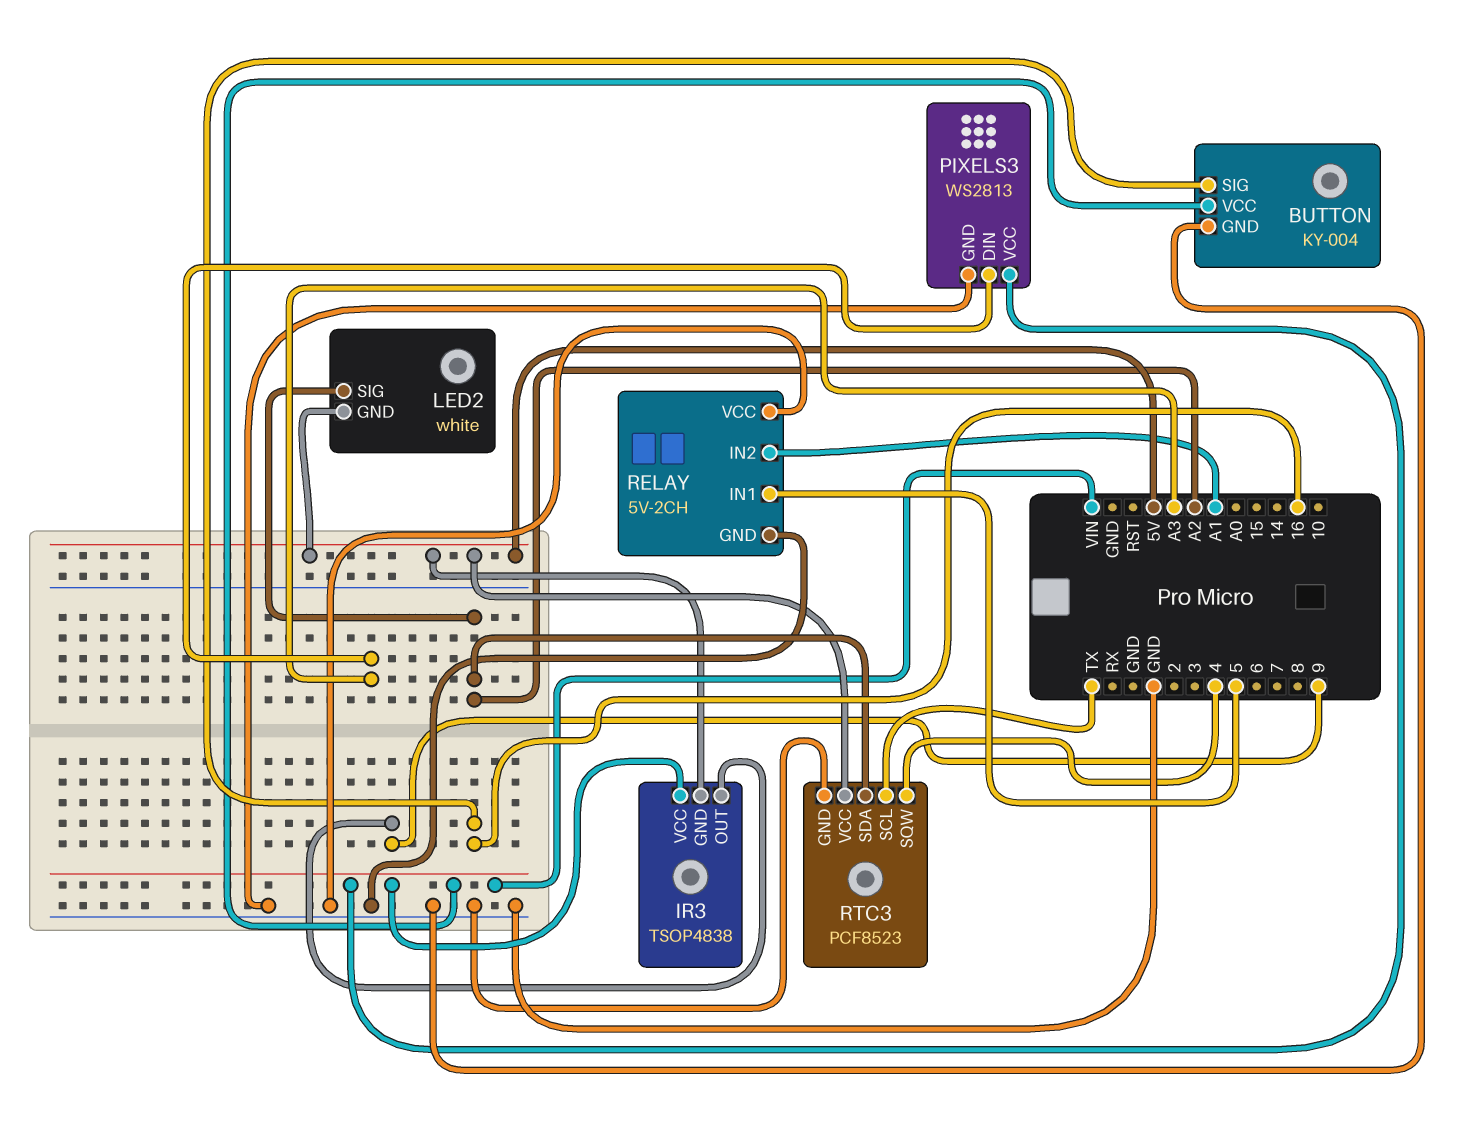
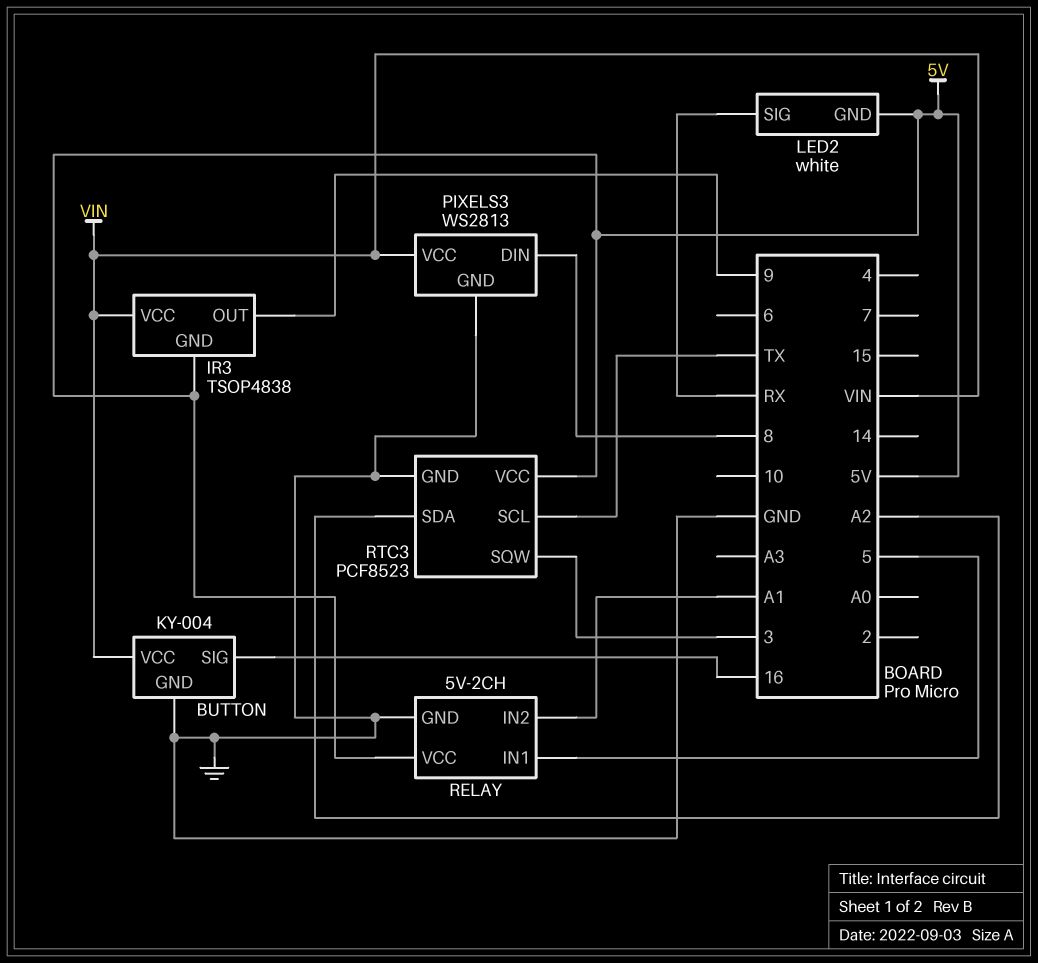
LED2 pin SIG: A2 -> RX
PIXELS3 pin DIN: A3 -> 8
RELAY pin VCC: GND -> 5V
RTC3 pin SQW: 4 -> 3

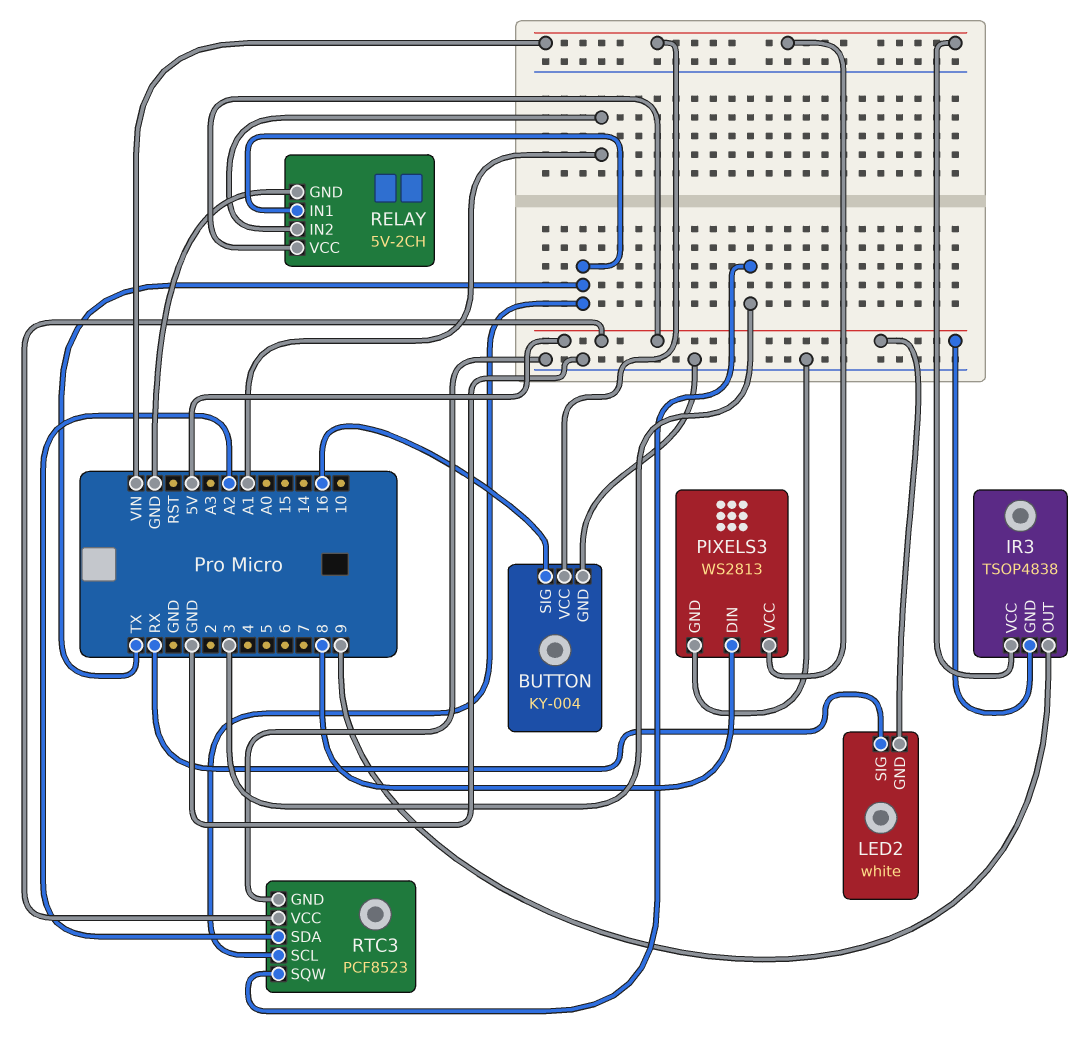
RELAY pin IN1: 5 -> TX

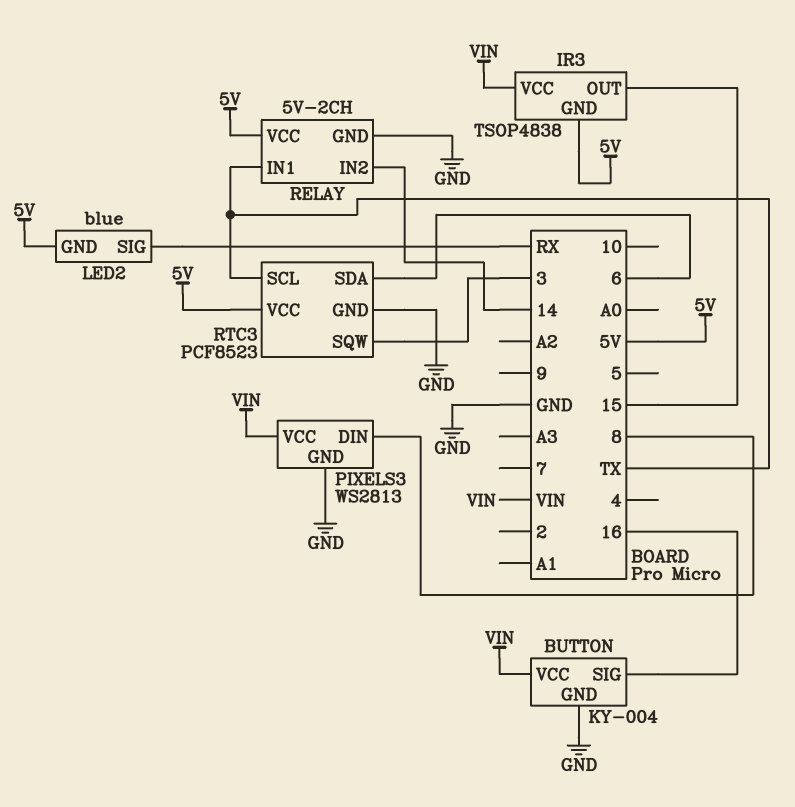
IR3 pin OUT: 9 -> 15
LED2: white -> blue
RELAY pin IN2: A1 -> 14
RTC3 pin SDA: A2 -> 6

